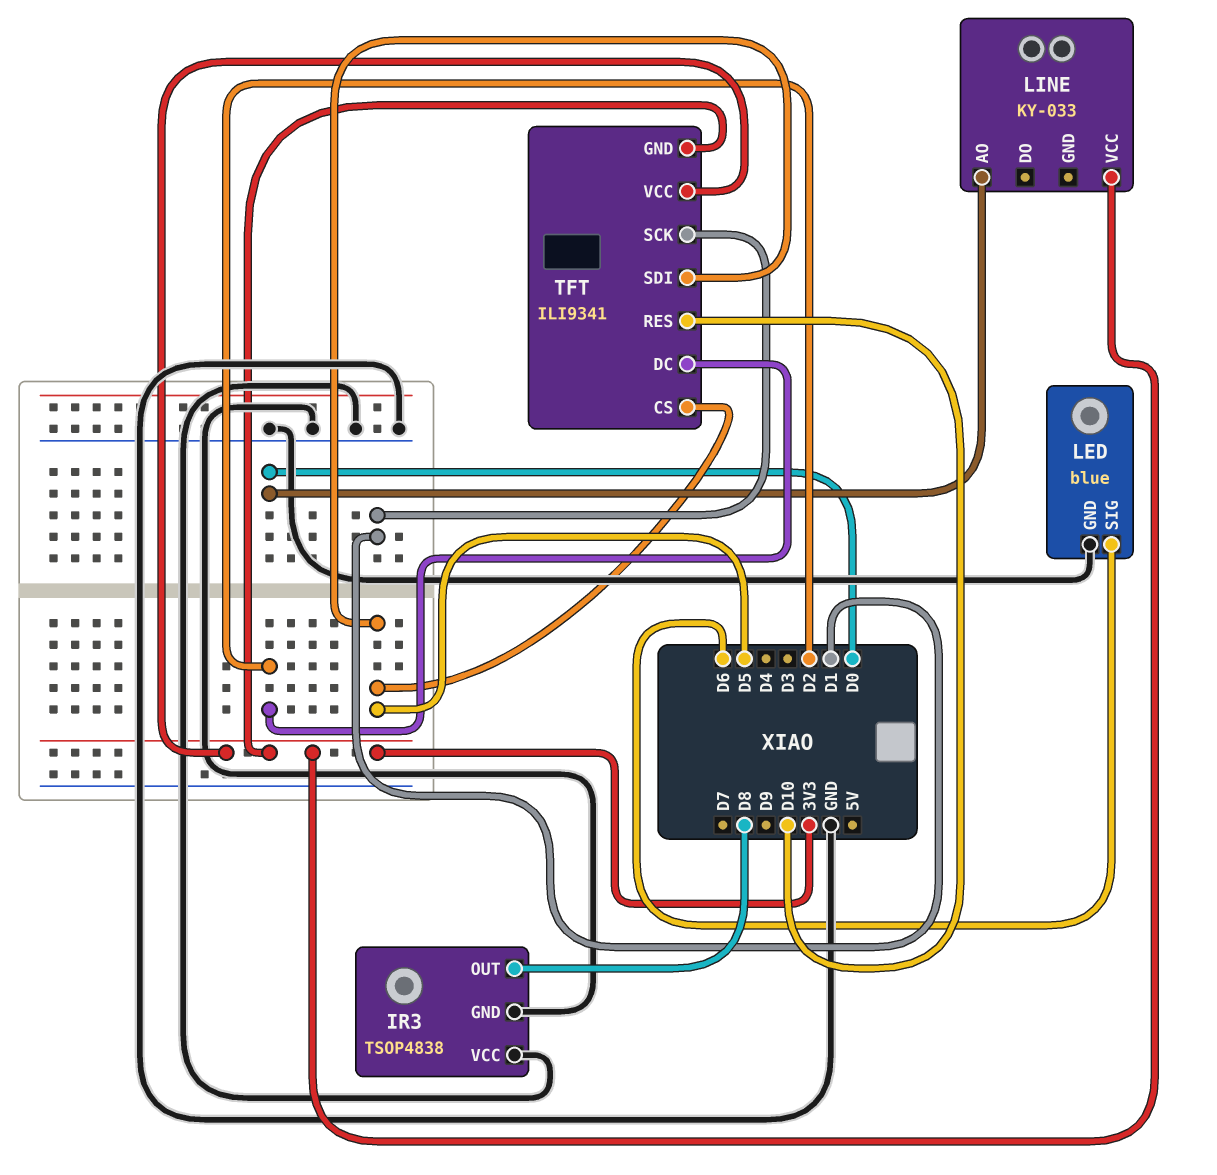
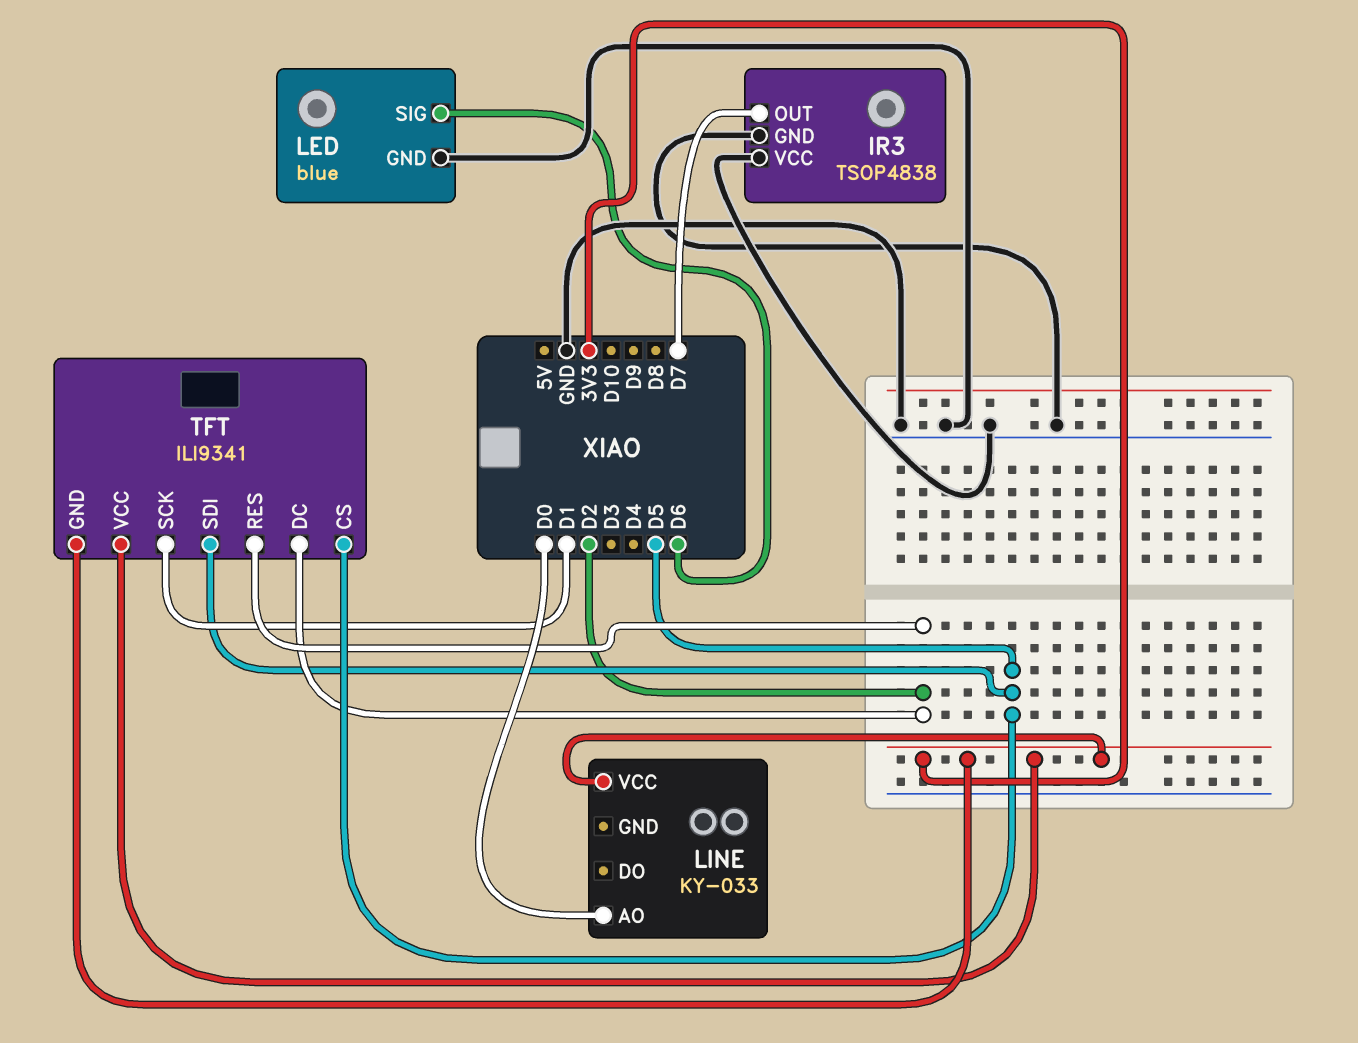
IR3 pin OUT: D8 -> D7
TFT pin RES: D10 -> D2

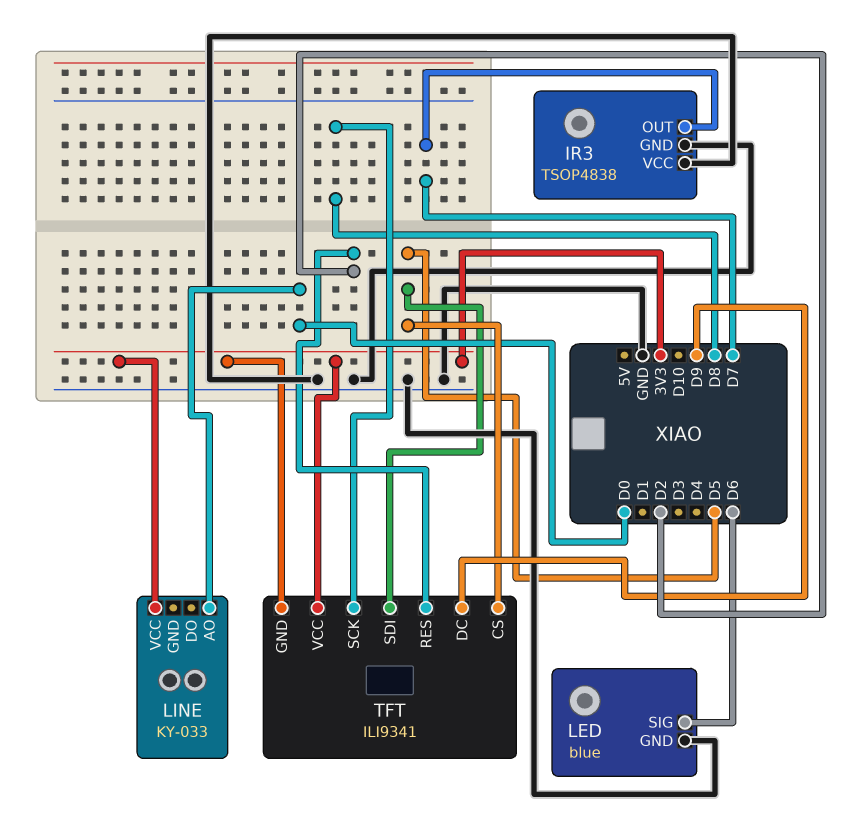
TFT pin DC: D2 -> D9
TFT pin SCK: D1 -> D8

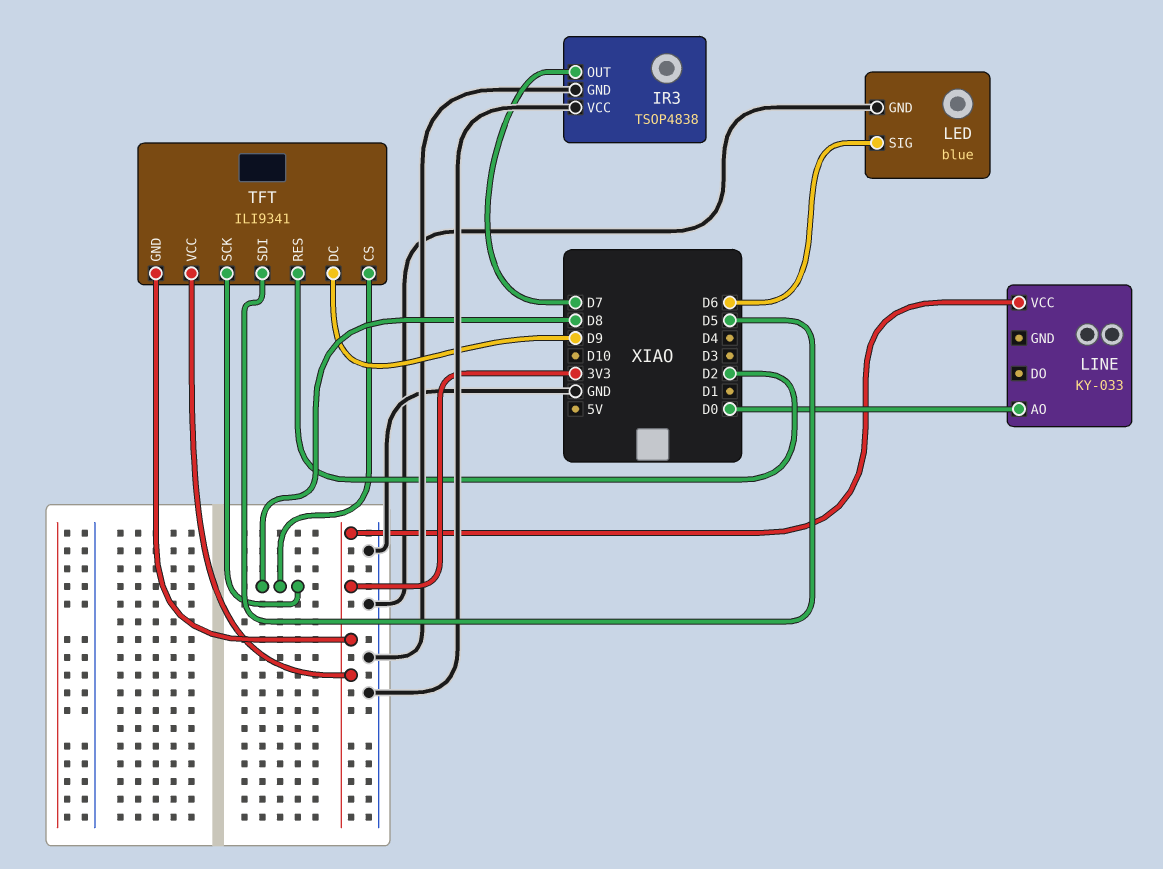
TFT pin CS: D5 -> D8

